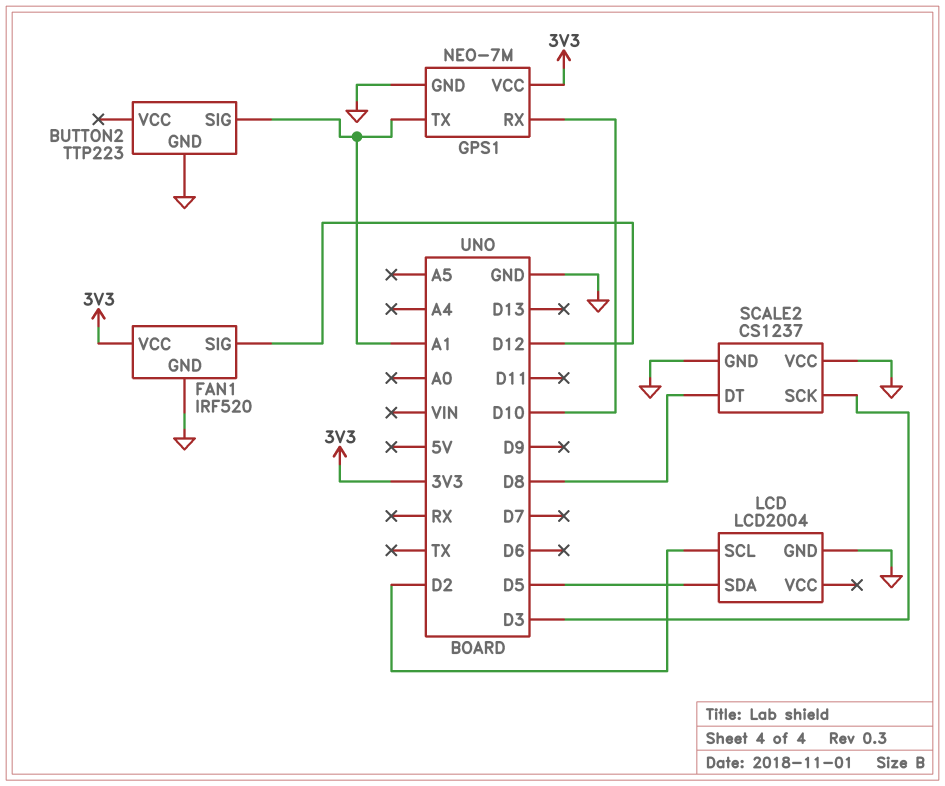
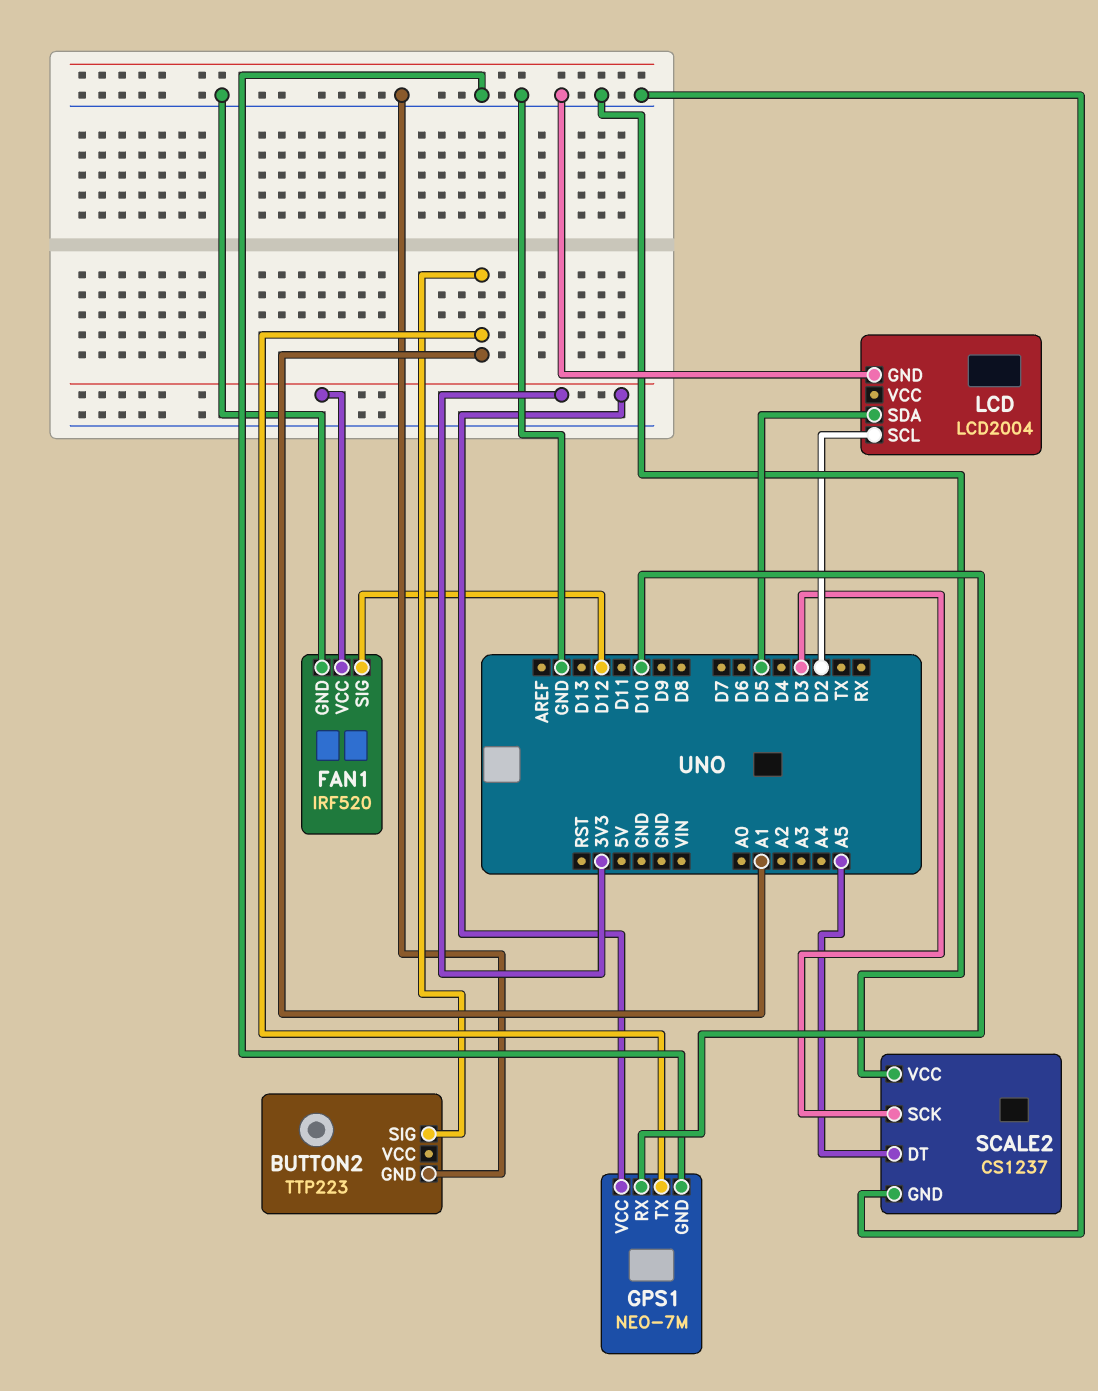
SCALE2 pin DT: D8 -> A5

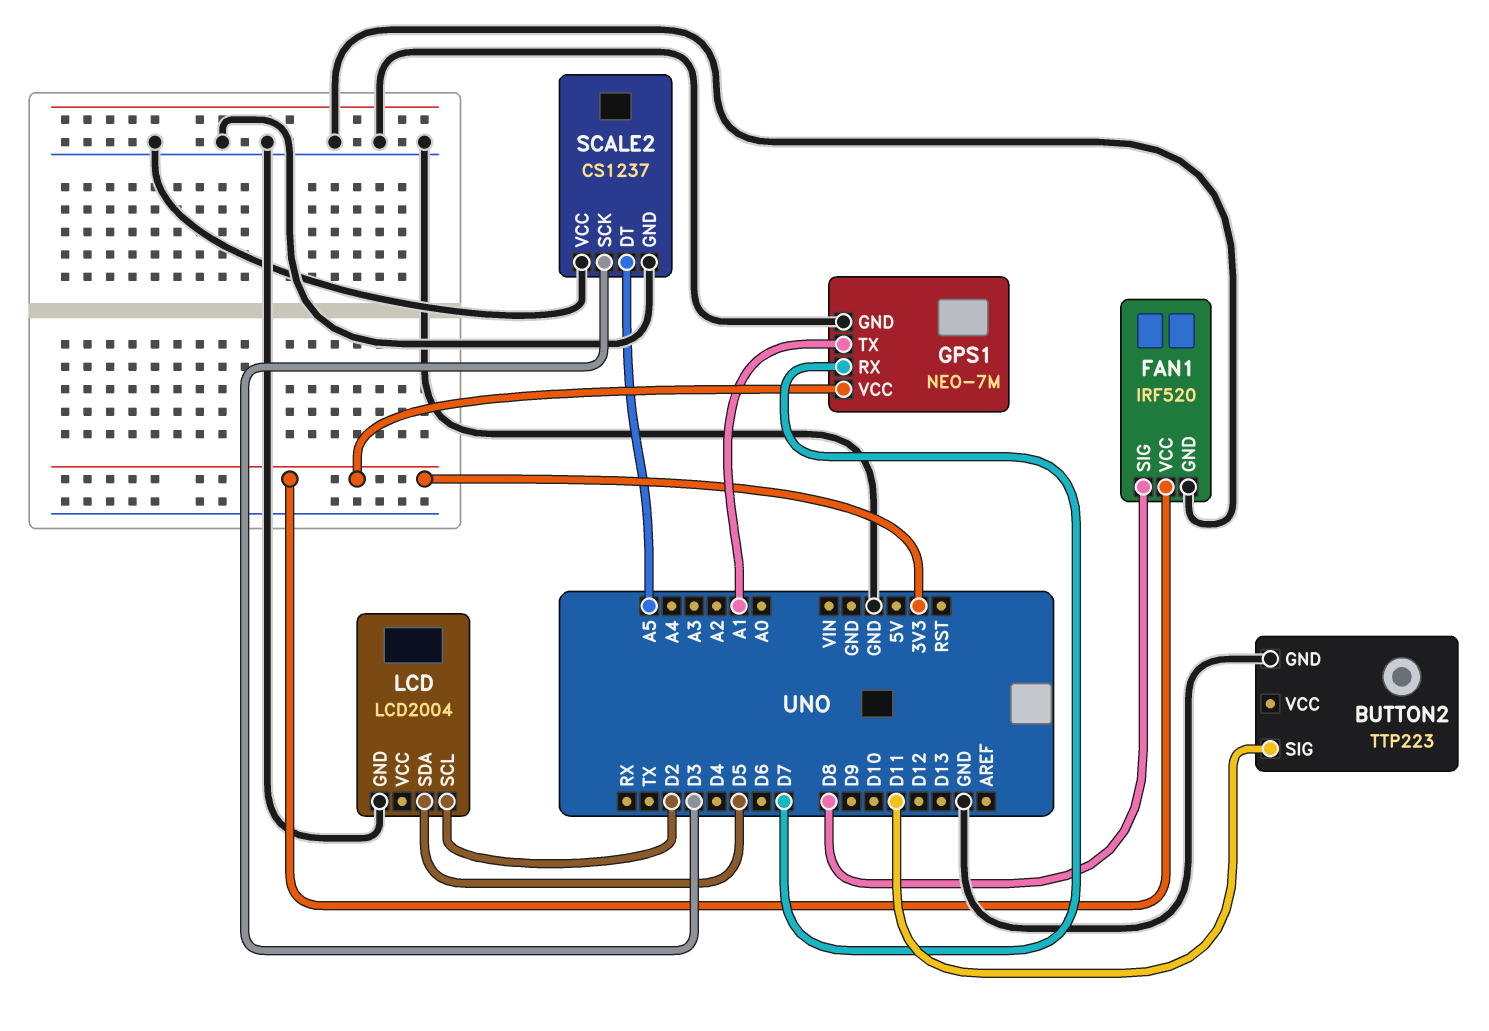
BUTTON2 pin SIG: A1 -> D11
FAN1 pin SIG: D12 -> D8
GPS1 pin RX: D10 -> D7

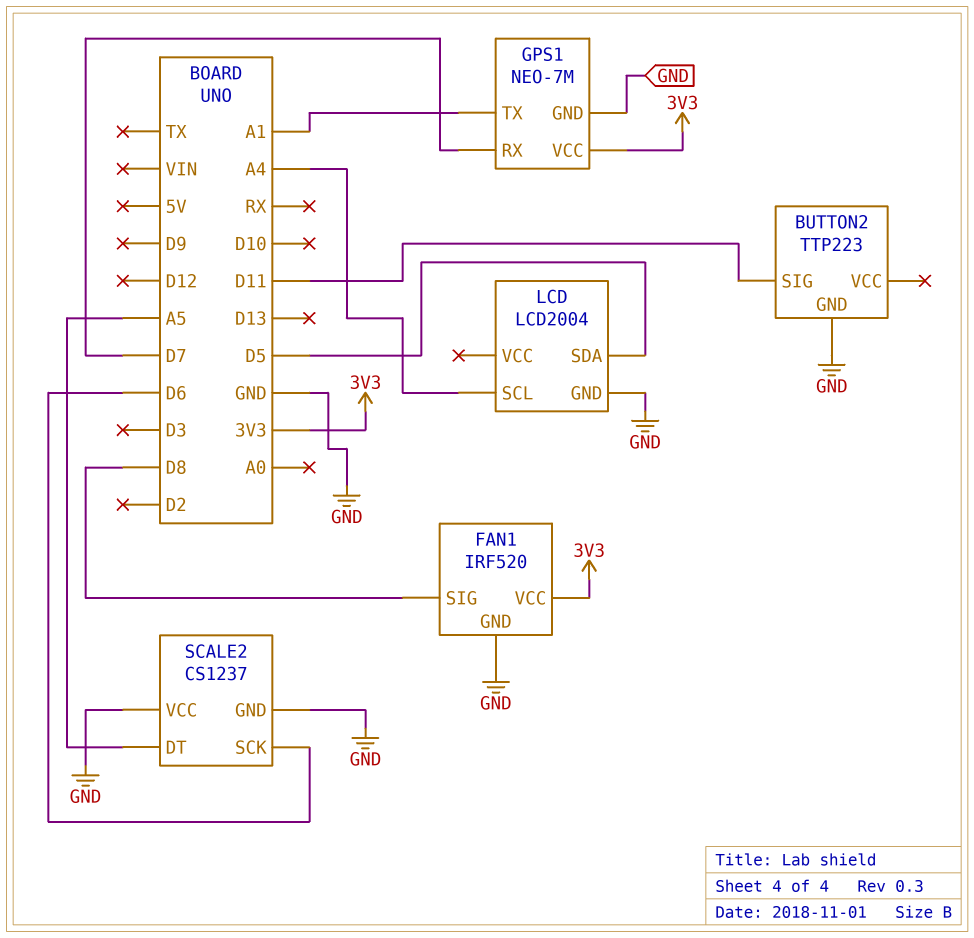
LCD pin SCL: D2 -> A4
SCALE2 pin SCK: D3 -> D6

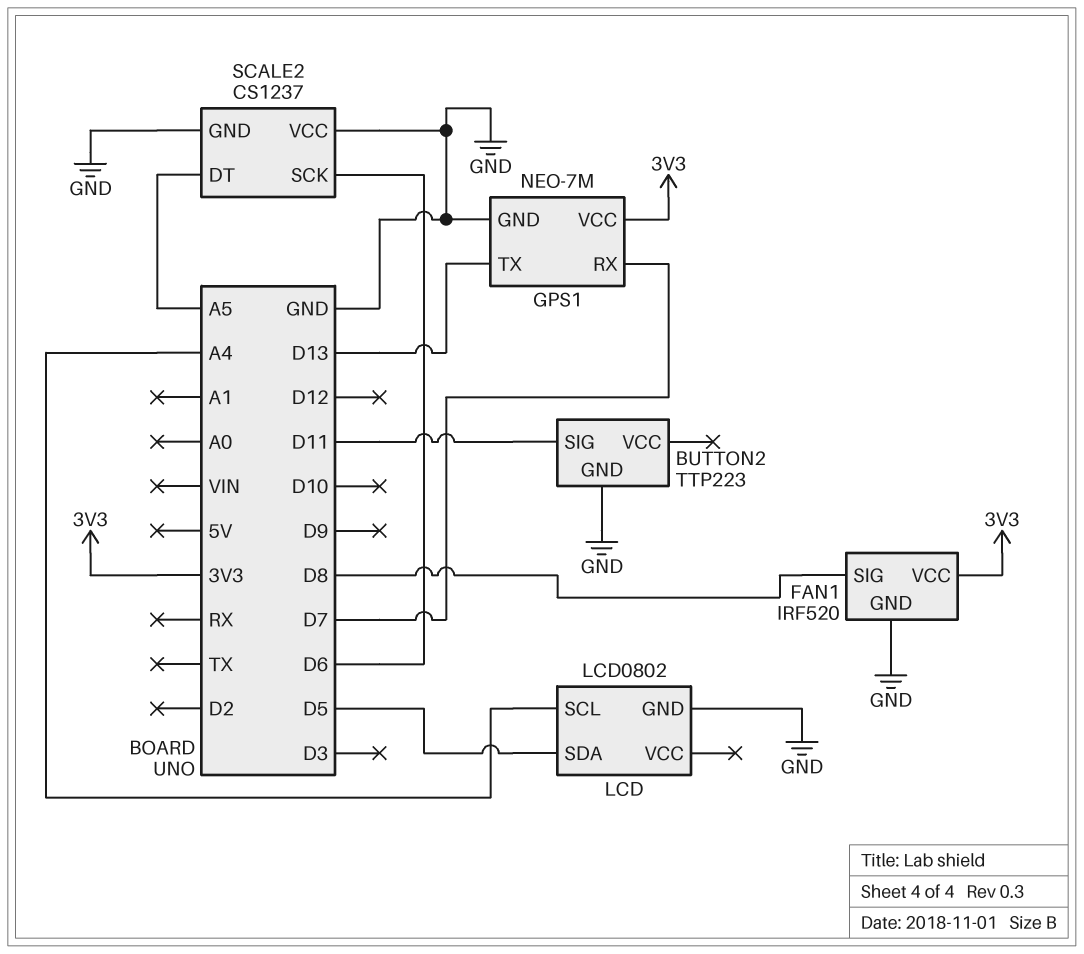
GPS1 pin TX: A1 -> D13
LCD: LCD2004 -> LCD0802

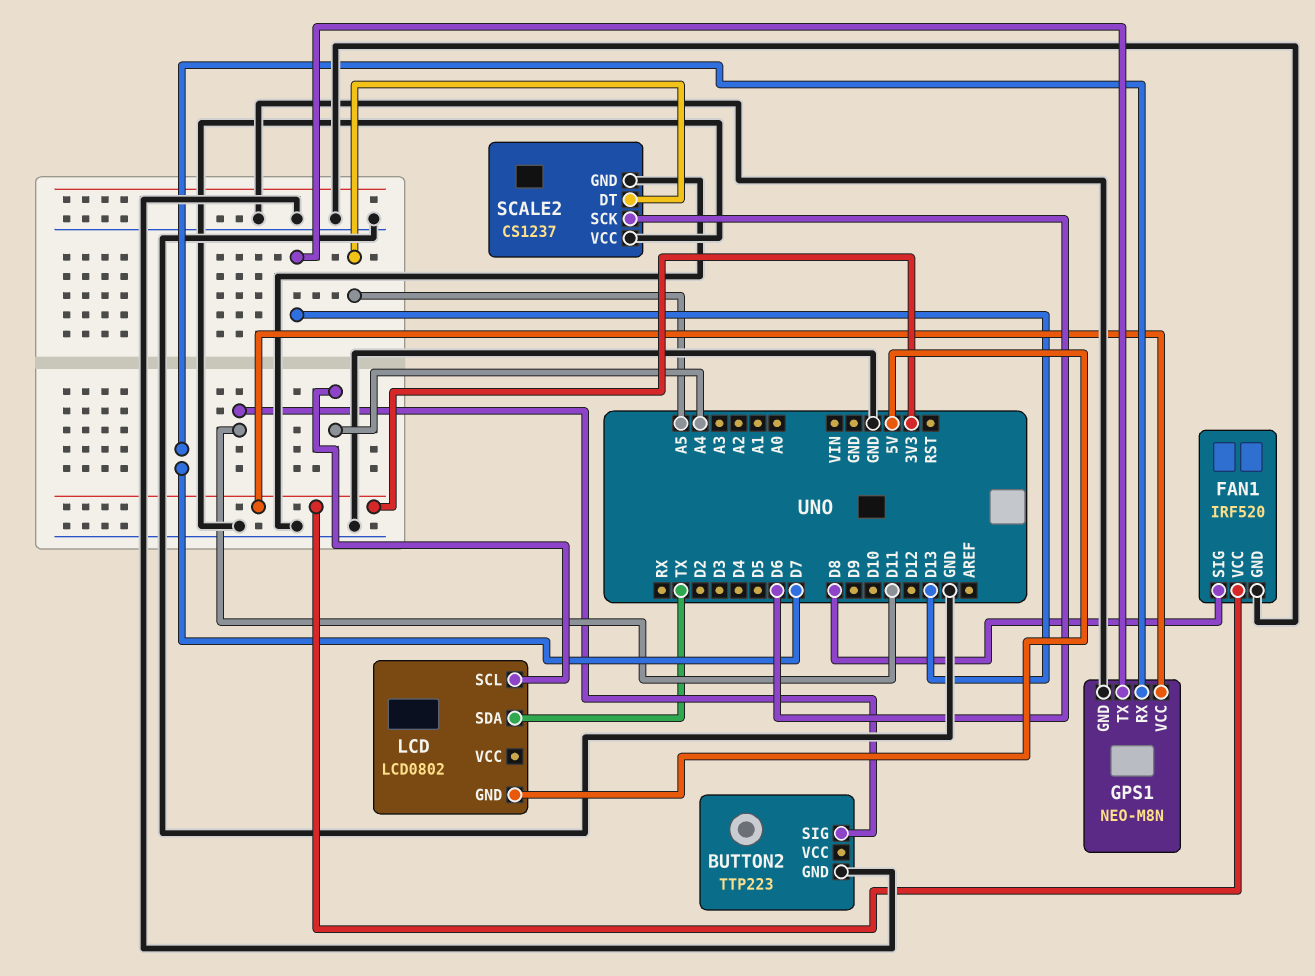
GPS1: NEO-7M -> NEO-M8N
LCD pin GND: GND -> 5V
LCD pin SDA: D5 -> TX

